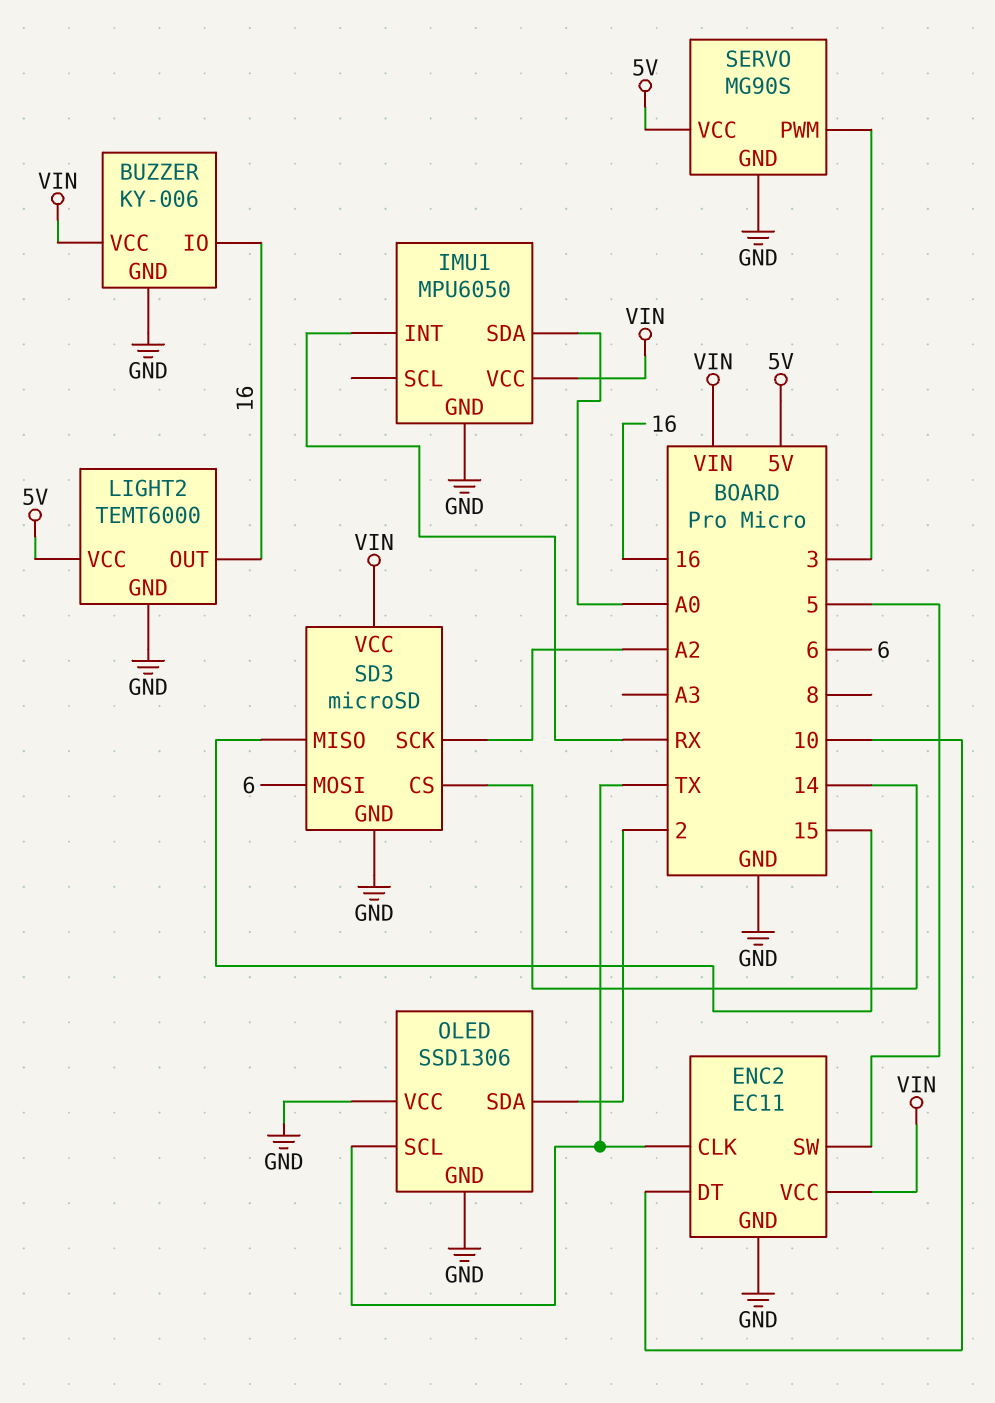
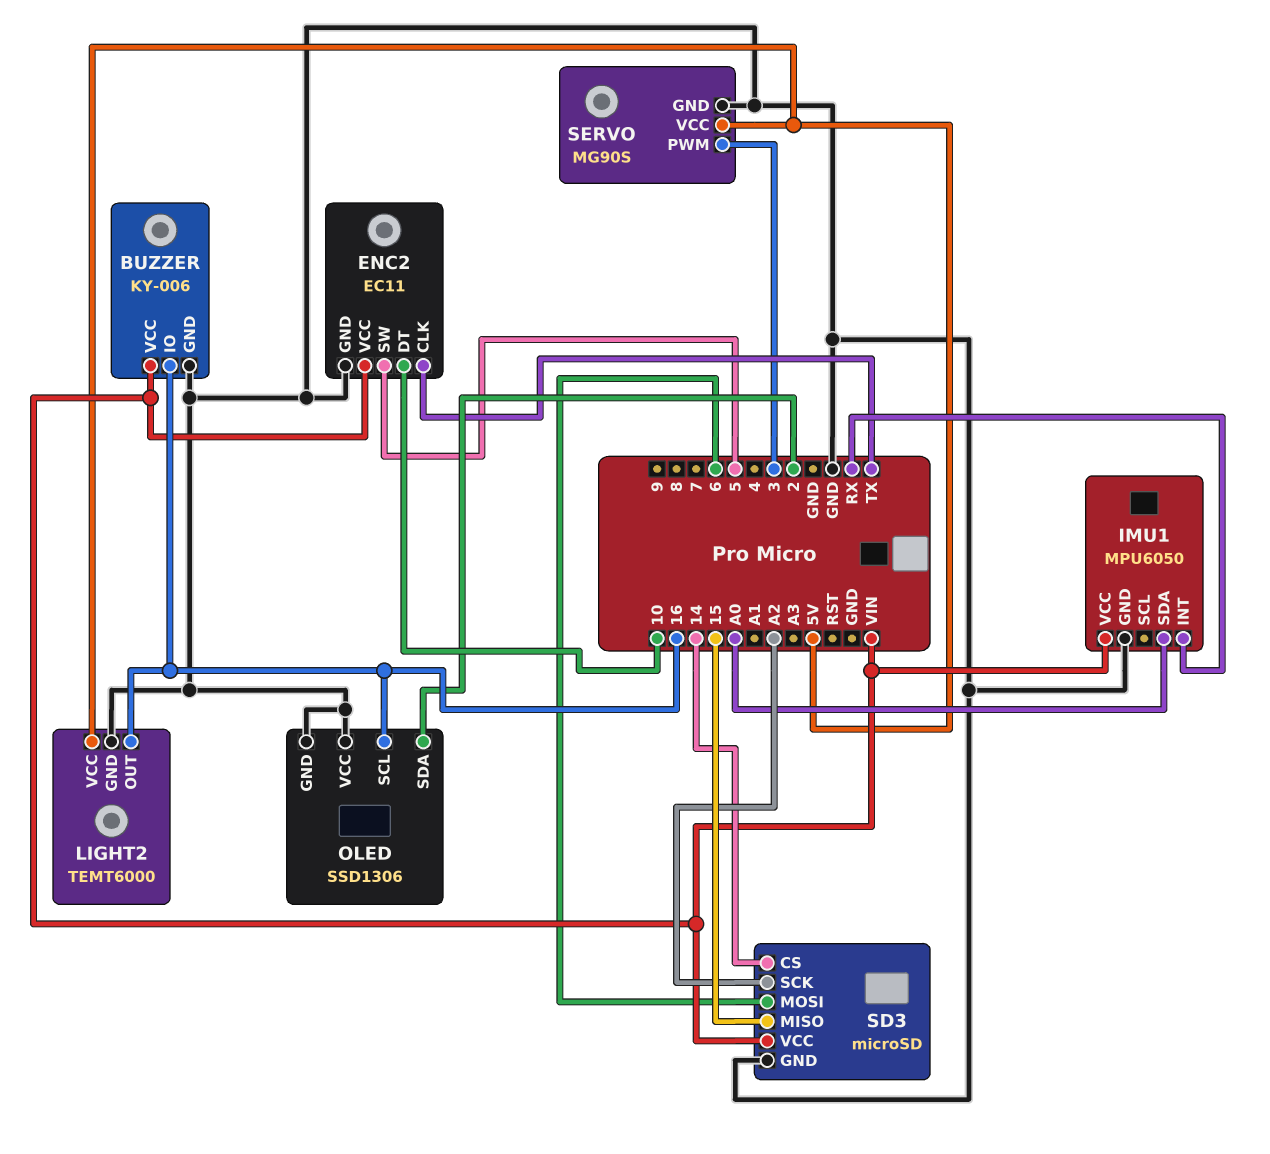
OLED pin SCL: TX -> 16

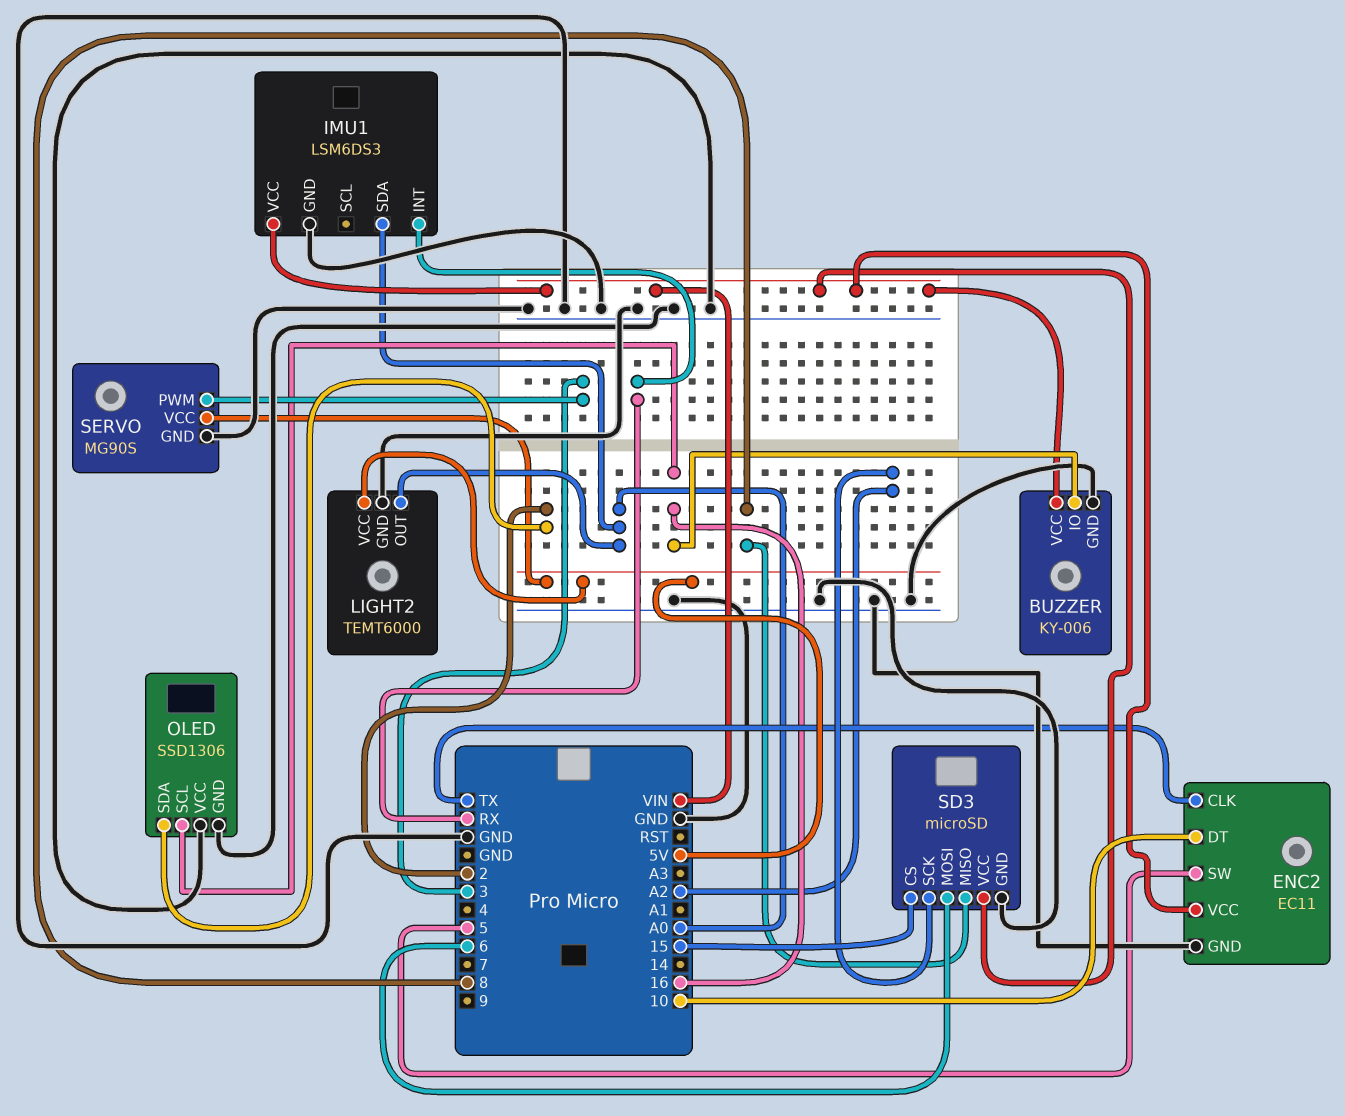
IMU1: MPU6050 -> LSM6DS3
LIGHT2 pin OUT: 16 -> A0
SD3 pin CS: 14 -> 15
SD3 pin MISO: 15 -> 8

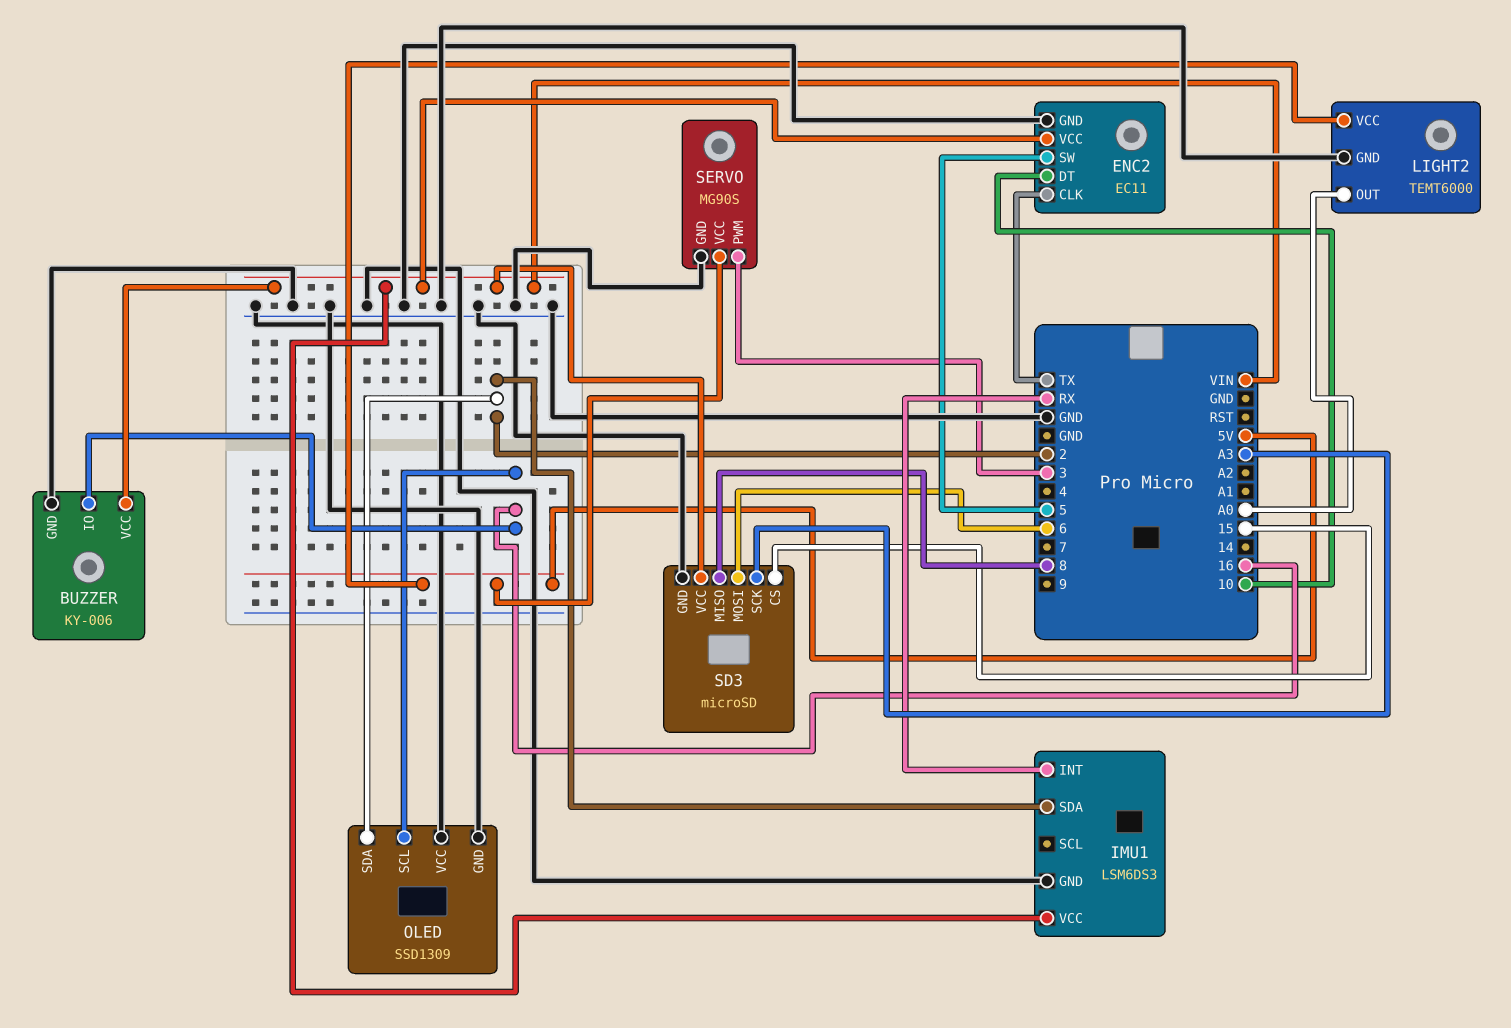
IMU1 pin SDA: A0 -> 2
OLED: SSD1306 -> SSD1309
SD3 pin SCK: A2 -> A3

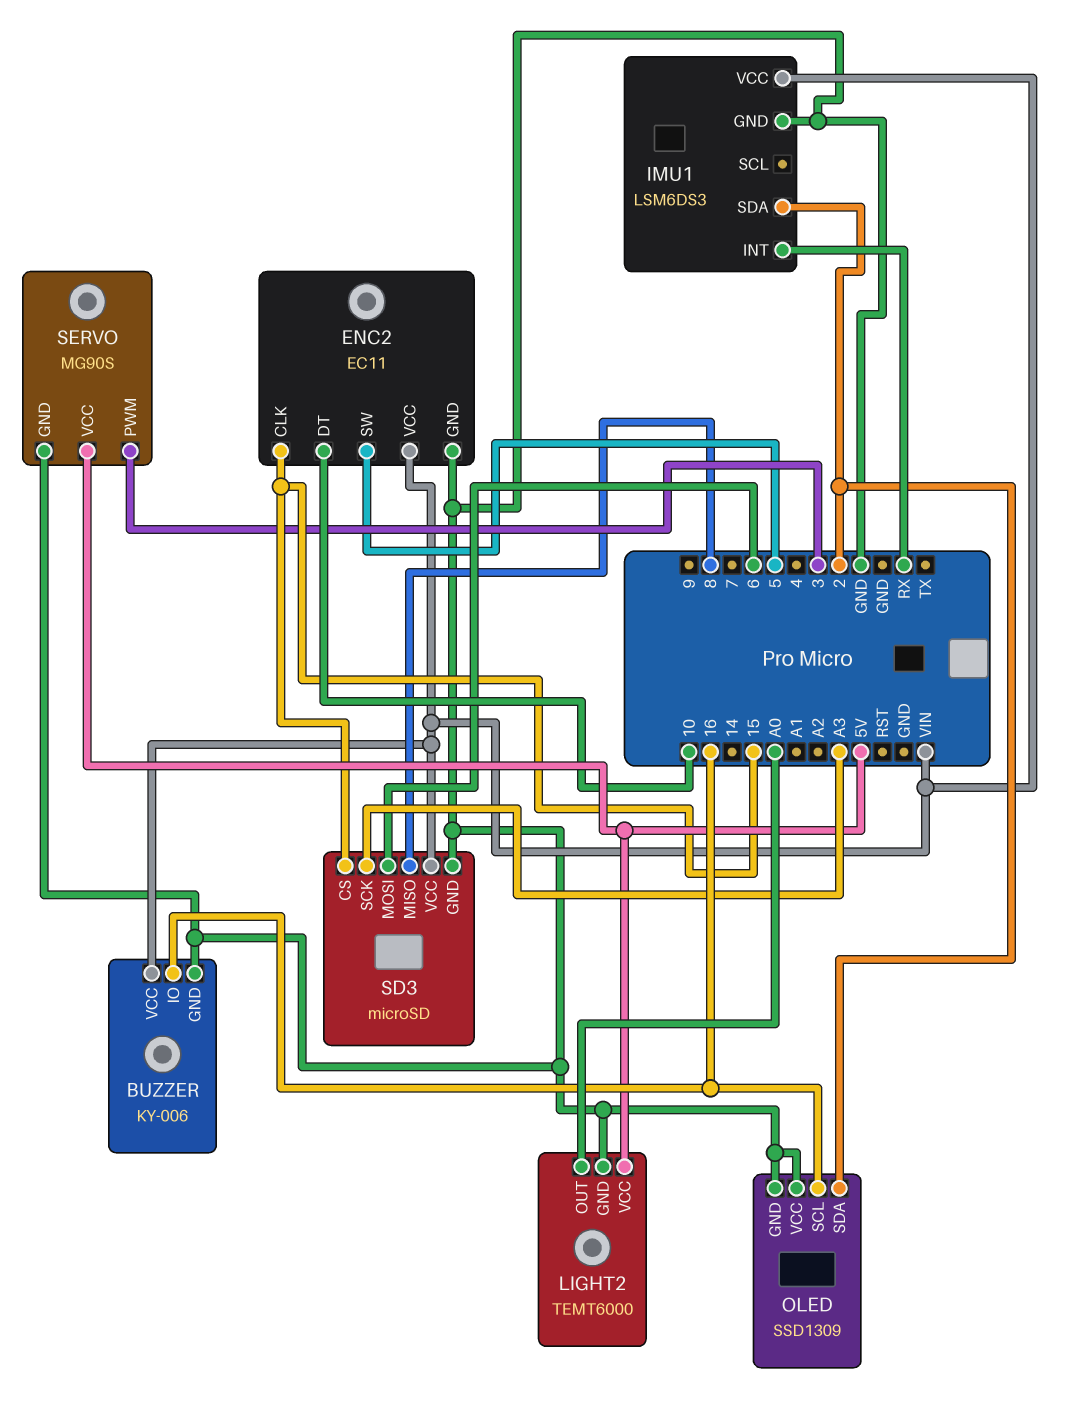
ENC2 pin CLK: TX -> 15

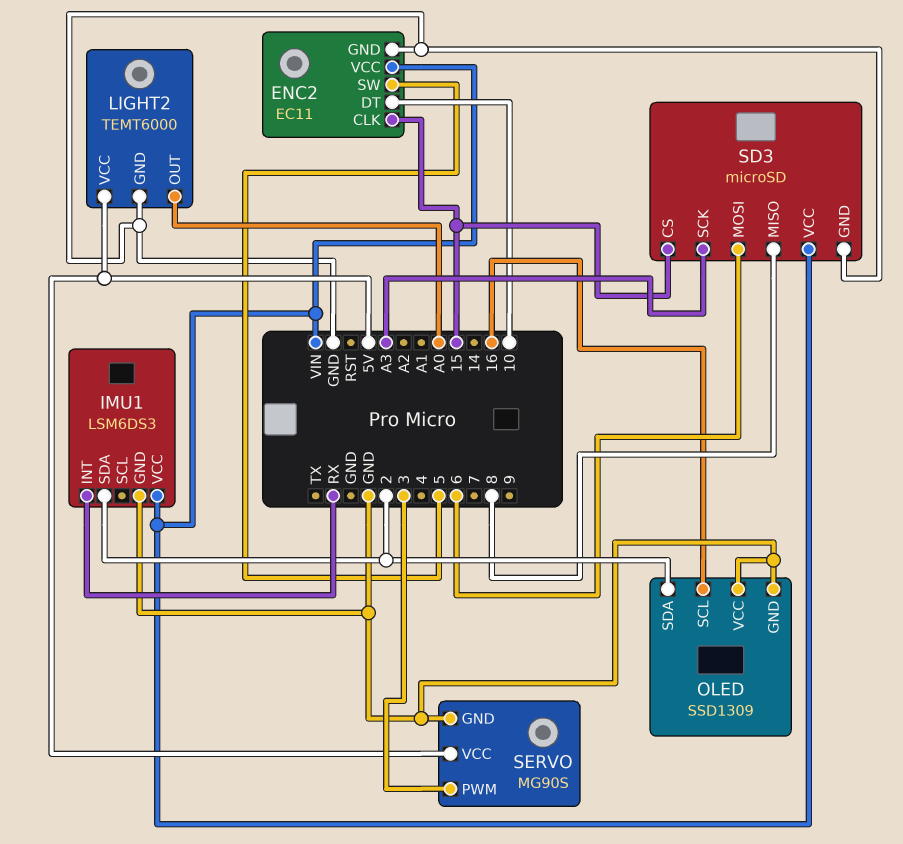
BUZZER: KY-006 -> none
BUZZER pin GND: GND -> none
BUZZER pin IO: 16 -> none
BUZZER pin VCC: VIN -> none

